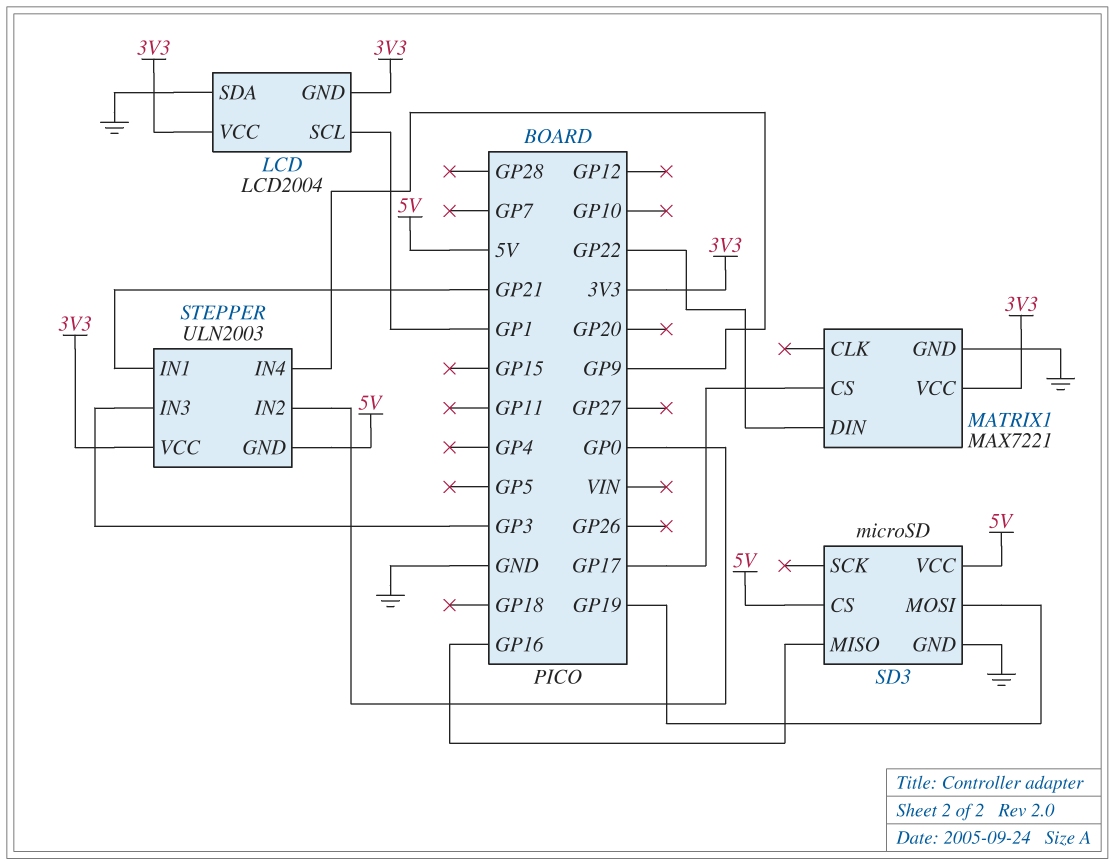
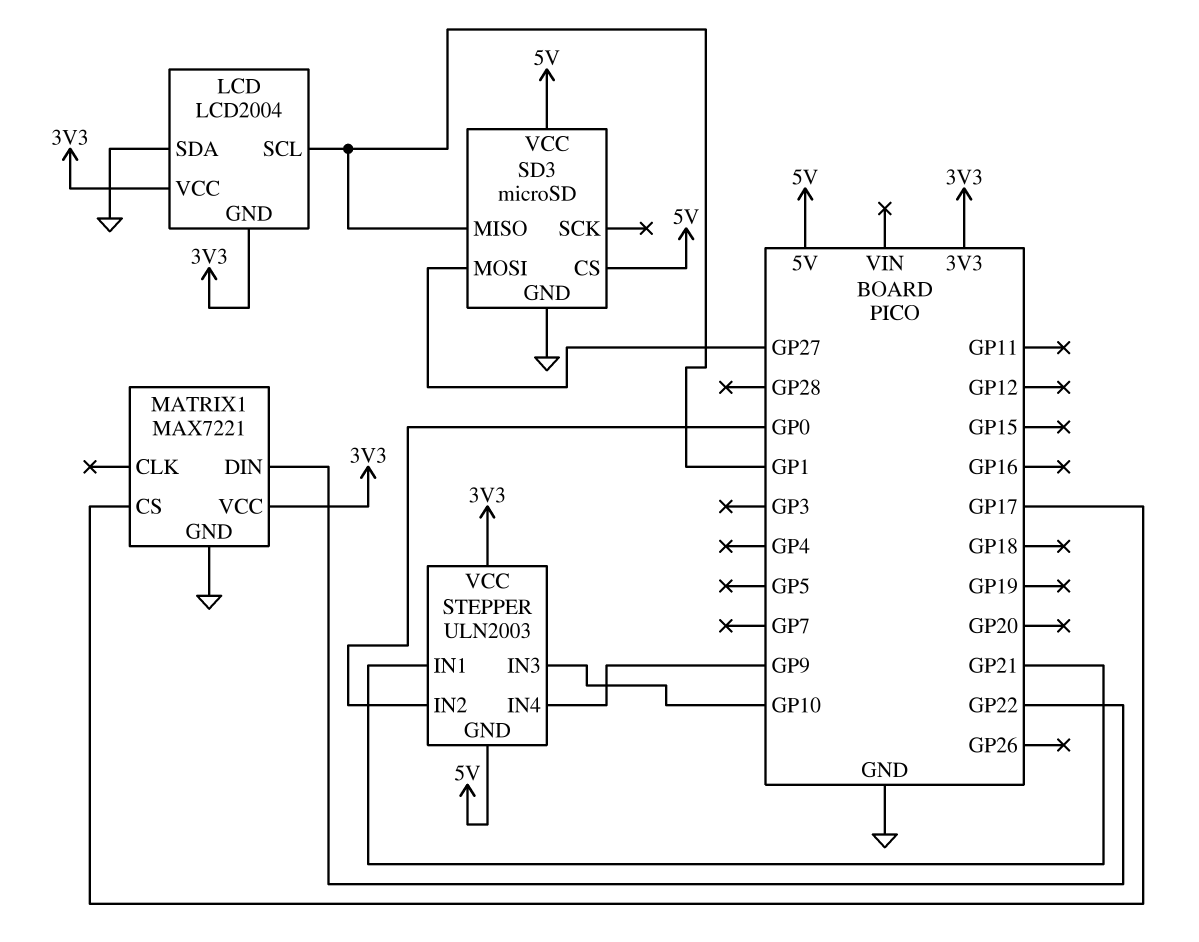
SD3 pin MISO: GP16 -> GP1
SD3 pin MOSI: GP19 -> GP27
STEPPER pin IN3: GP3 -> GP10

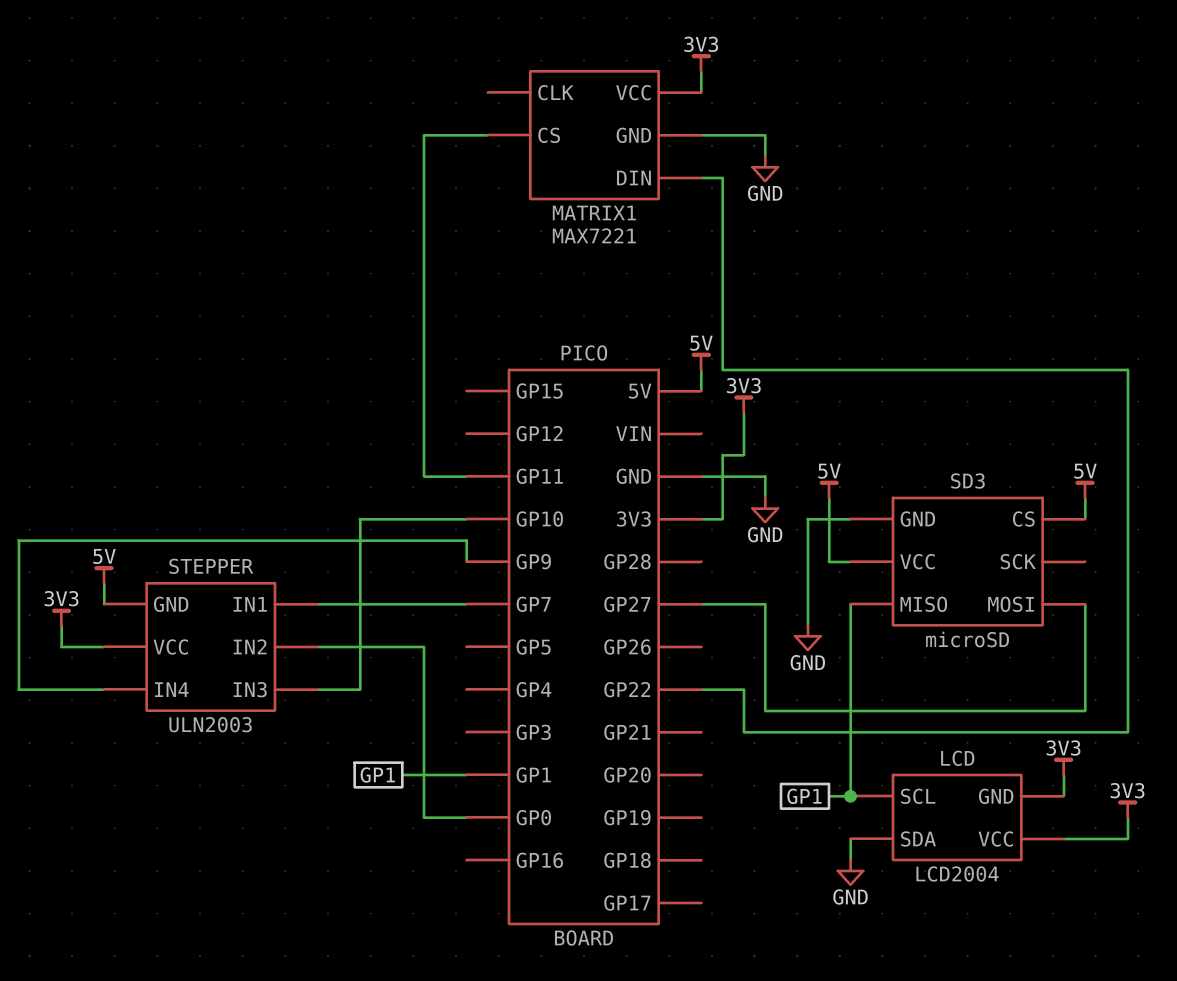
MATRIX1 pin CS: GP17 -> GP11
STEPPER pin IN1: GP21 -> GP7

